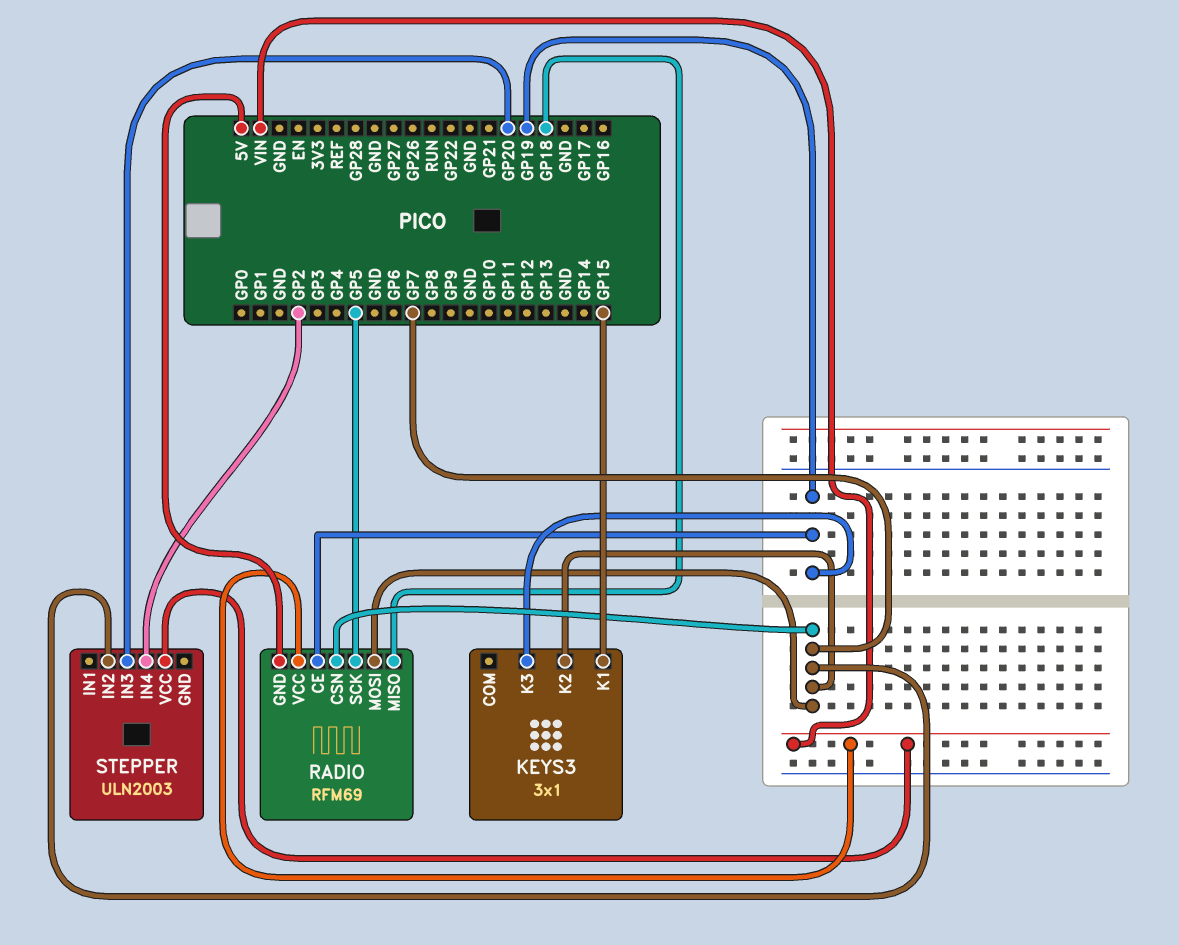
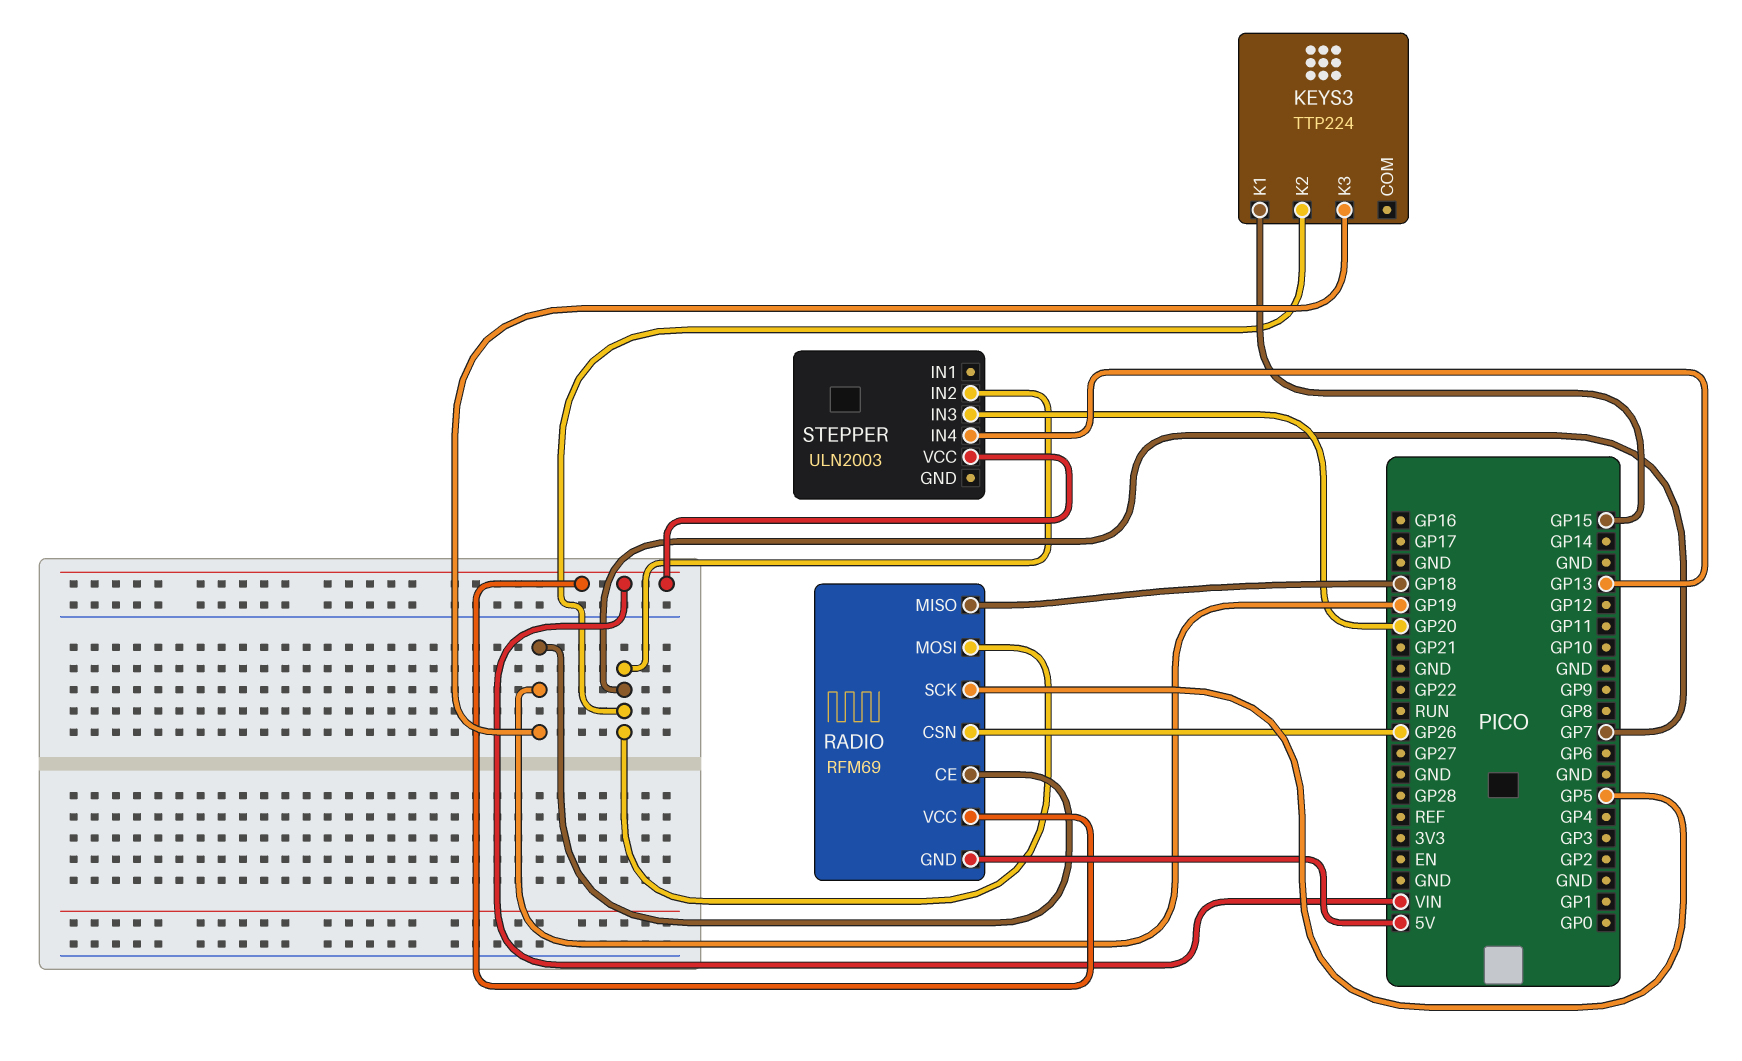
KEYS3: 3x1 -> TTP224
RADIO pin CSN: GP7 -> GP26
STEPPER pin IN4: GP2 -> GP13

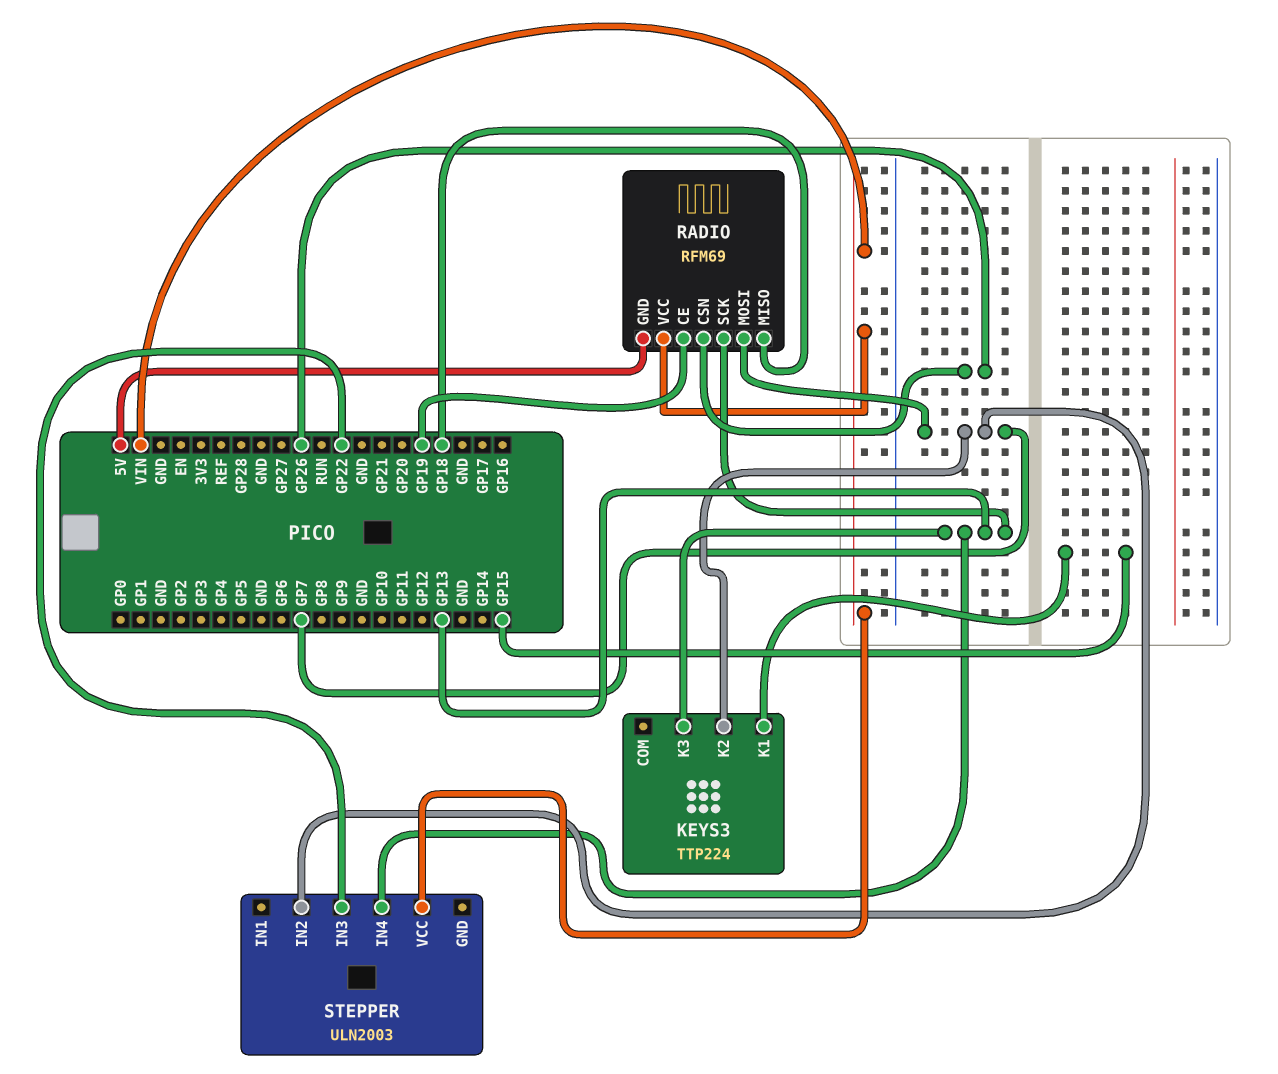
KEYS3 pin K3: GP19 -> GP13
RADIO pin SCK: GP5 -> GP13
STEPPER pin IN3: GP20 -> GP22

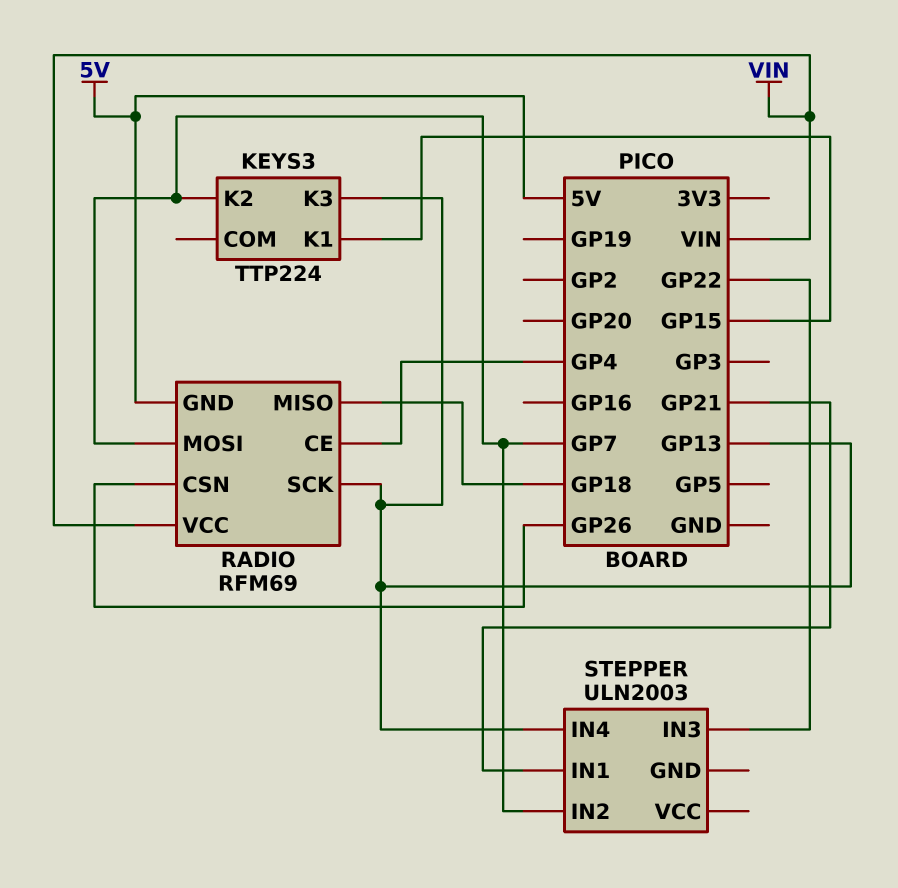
RADIO pin CE: GP19 -> GP4
STEPPER pin IN1: none -> GP21
STEPPER pin VCC: VIN -> none

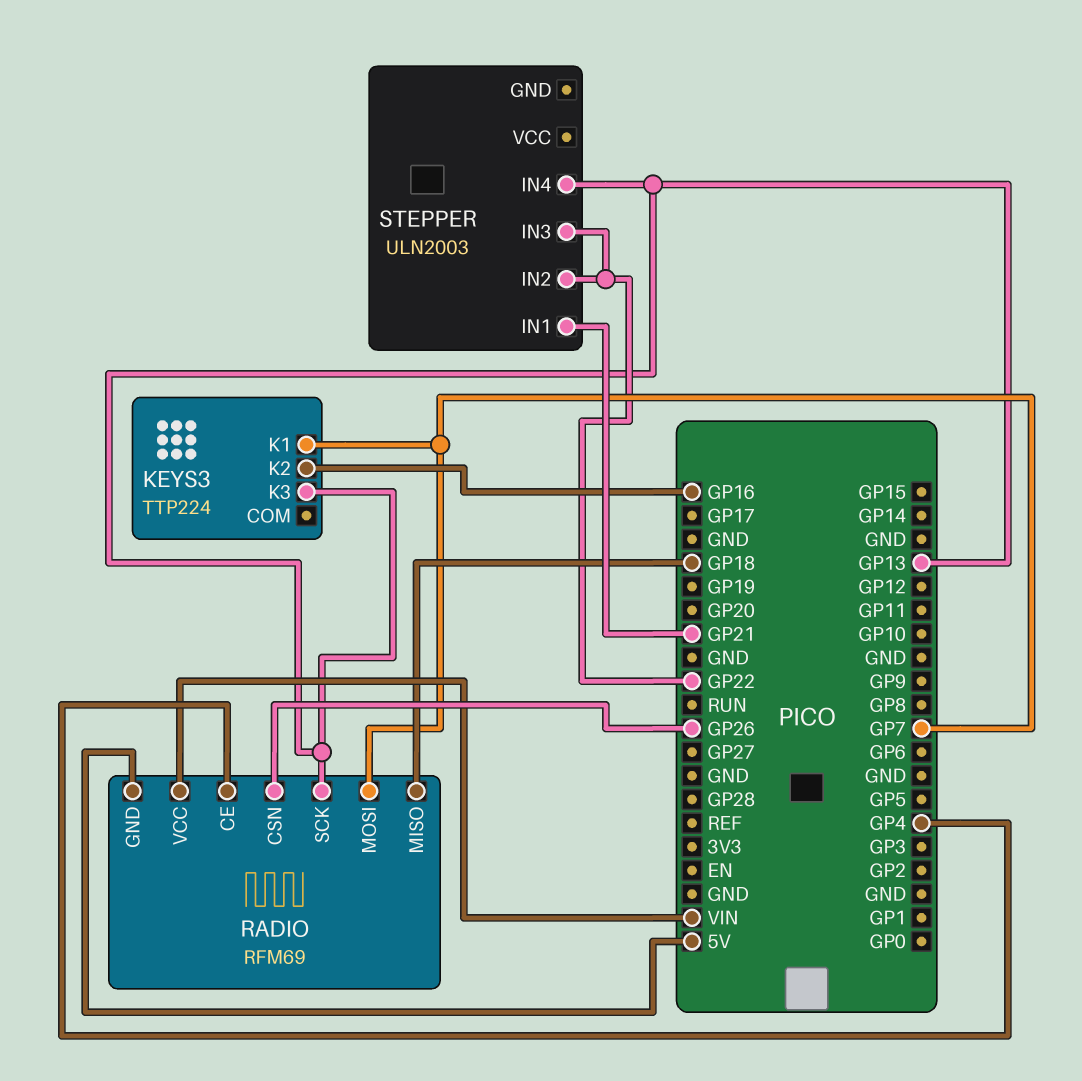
KEYS3 pin K1: GP15 -> GP7
KEYS3 pin K2: GP7 -> GP16
STEPPER pin IN2: GP7 -> GP22

